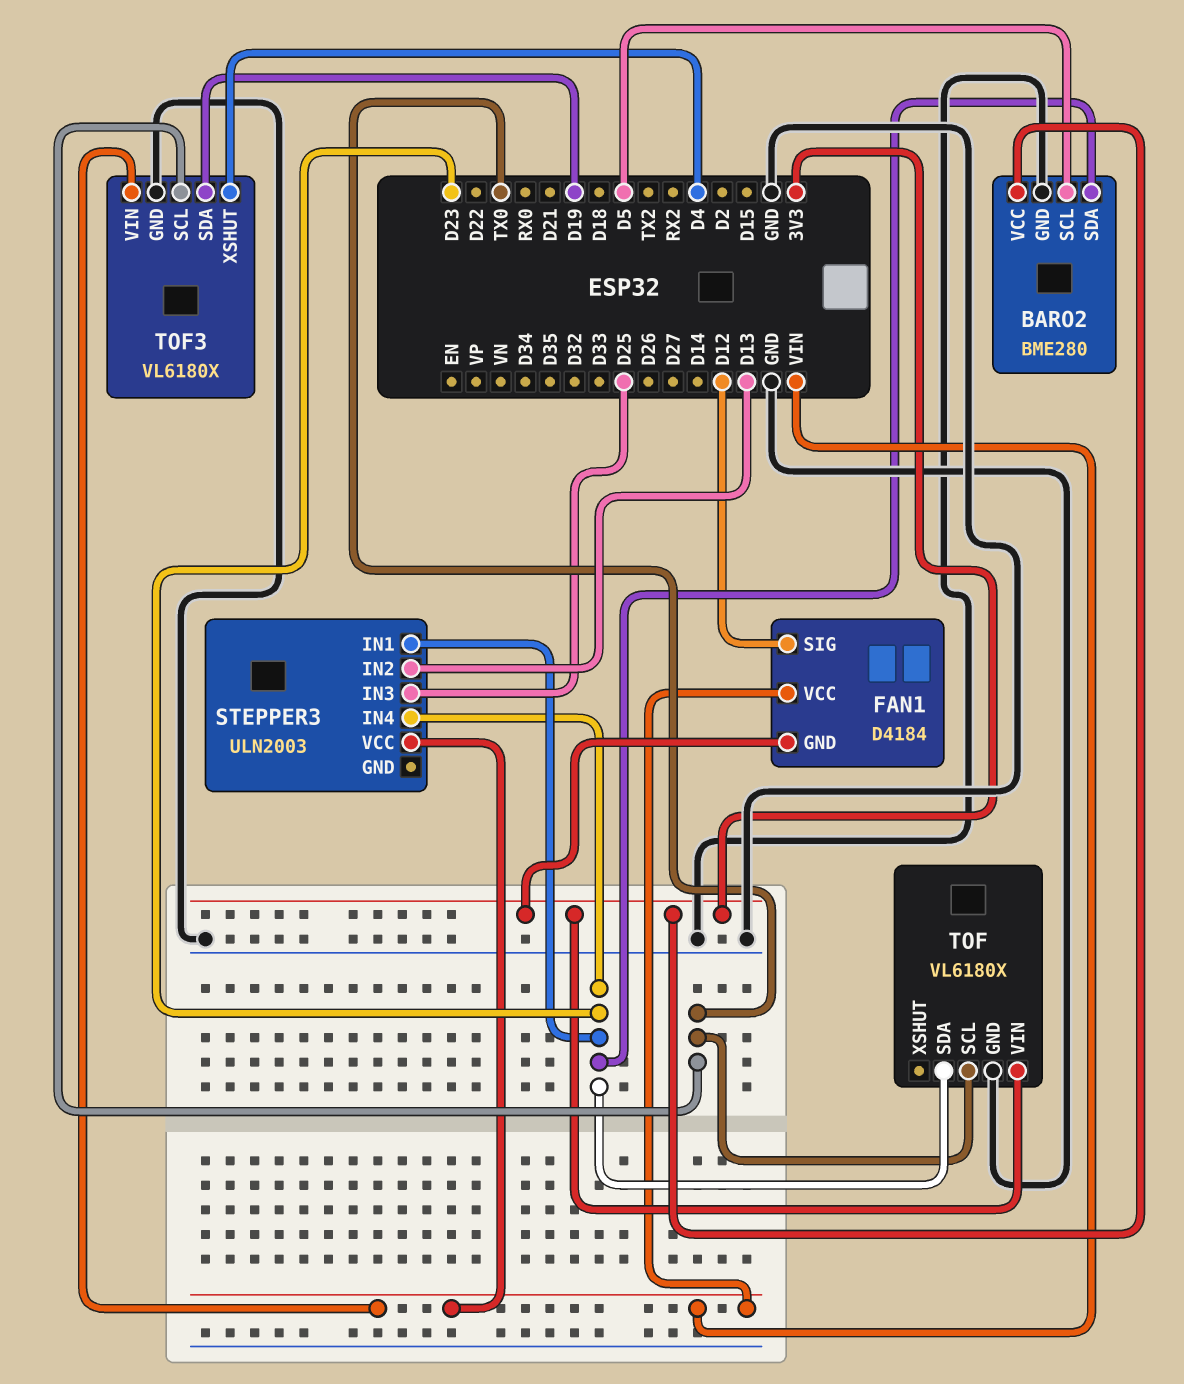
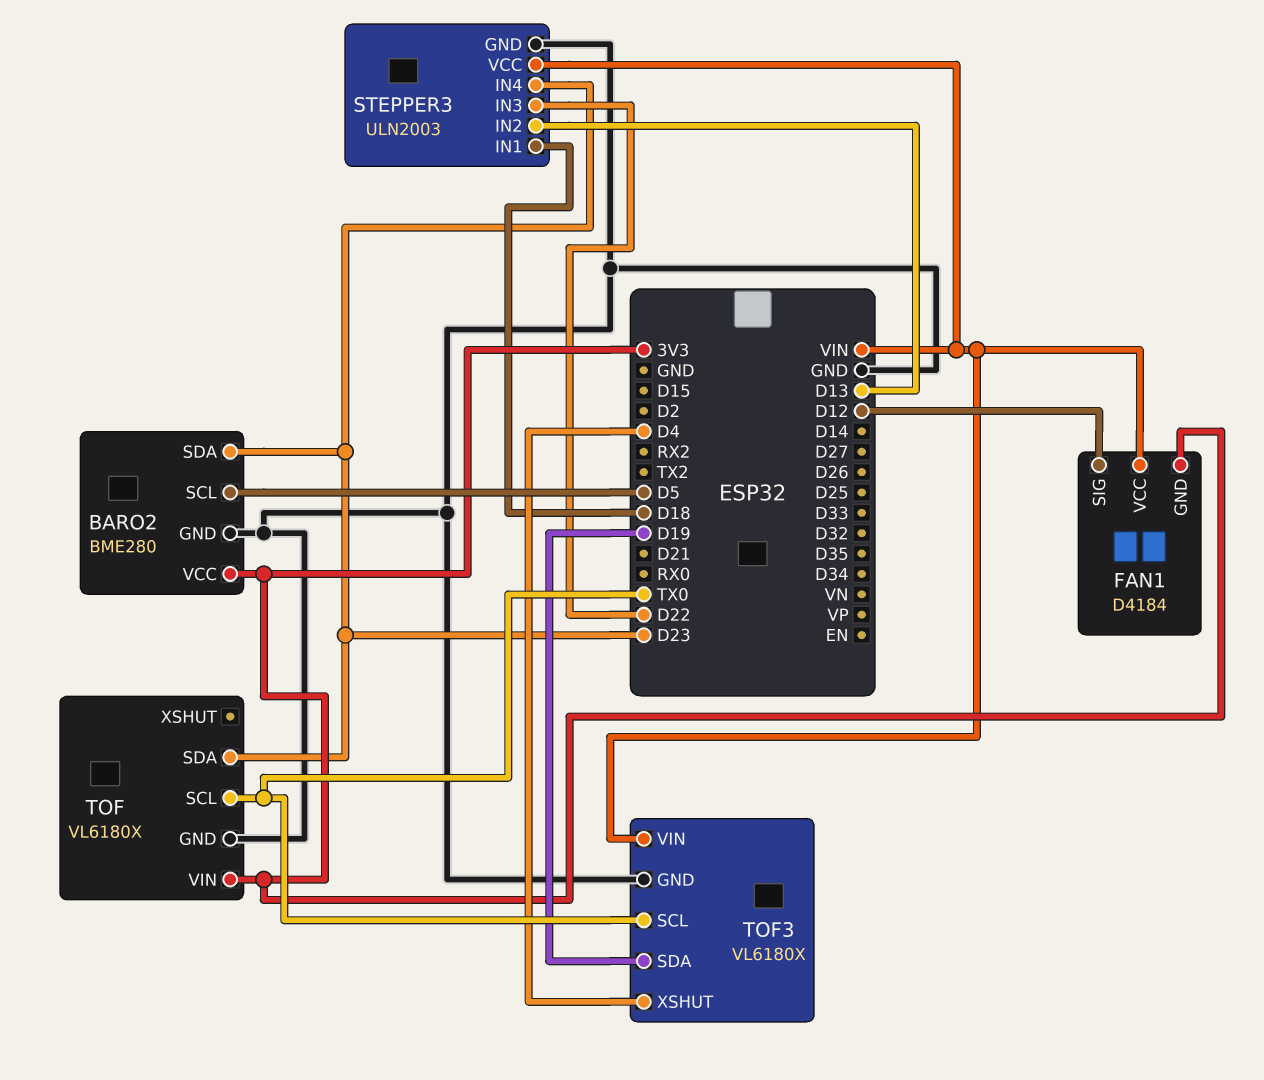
STEPPER3 pin GND: none -> GND
STEPPER3 pin IN1: D23 -> D18
STEPPER3 pin IN3: D25 -> D22

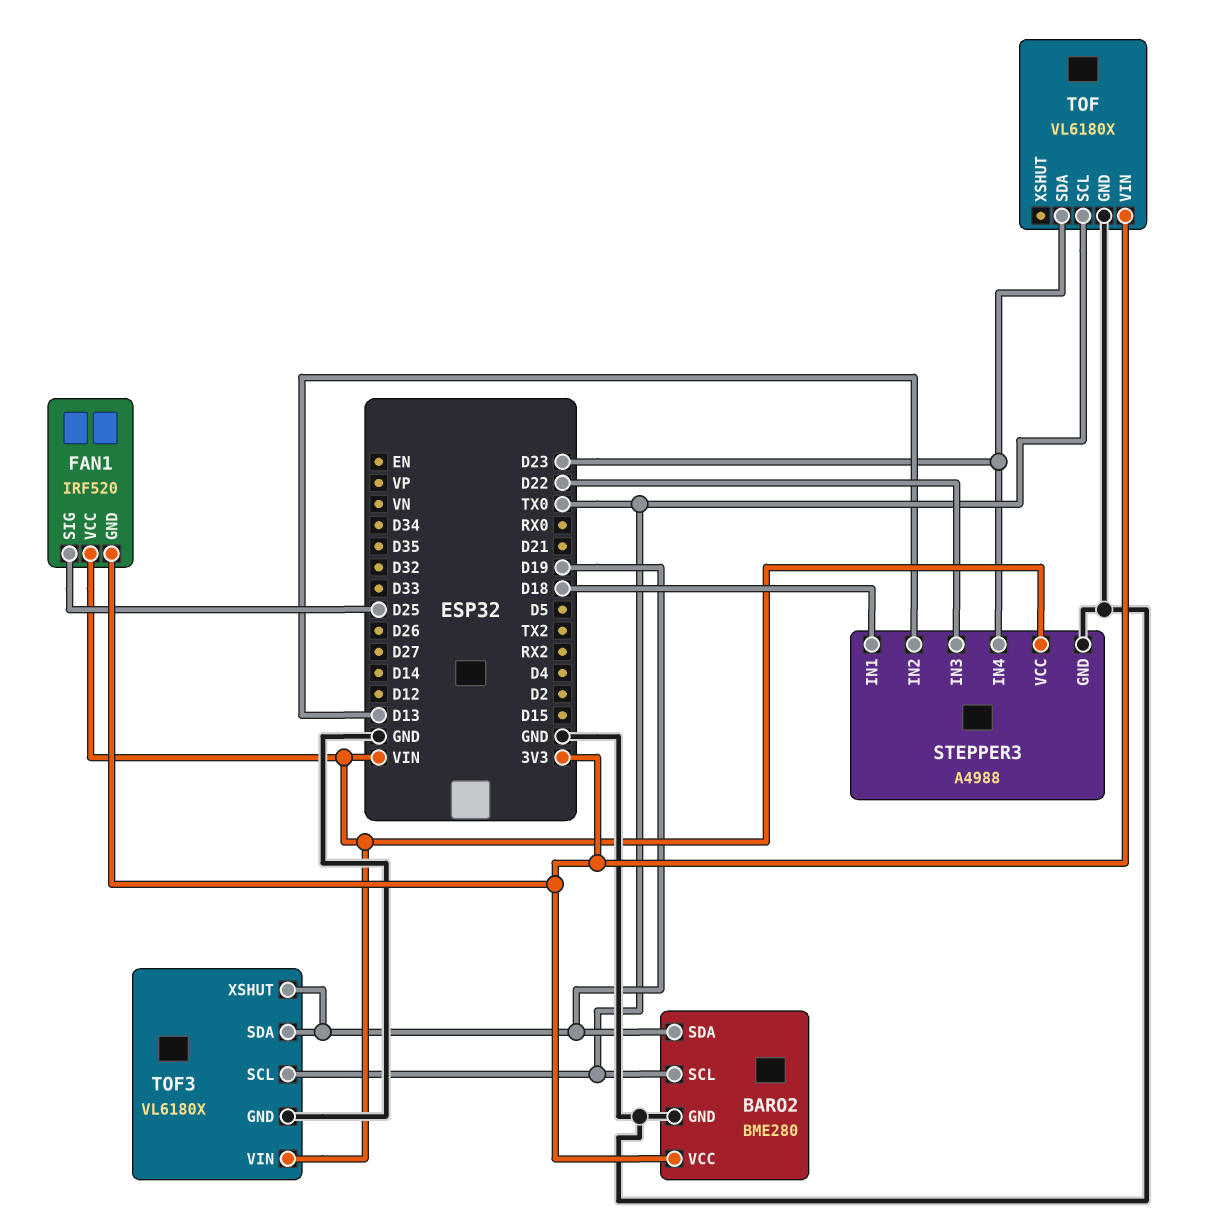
BARO2 pin SCL: D5 -> TX0
BARO2 pin SDA: D23 -> D19
FAN1: D4184 -> IRF520
FAN1 pin SIG: D12 -> D25
STEPPER3: ULN2003 -> A4988
TOF3 pin XSHUT: D4 -> D19

